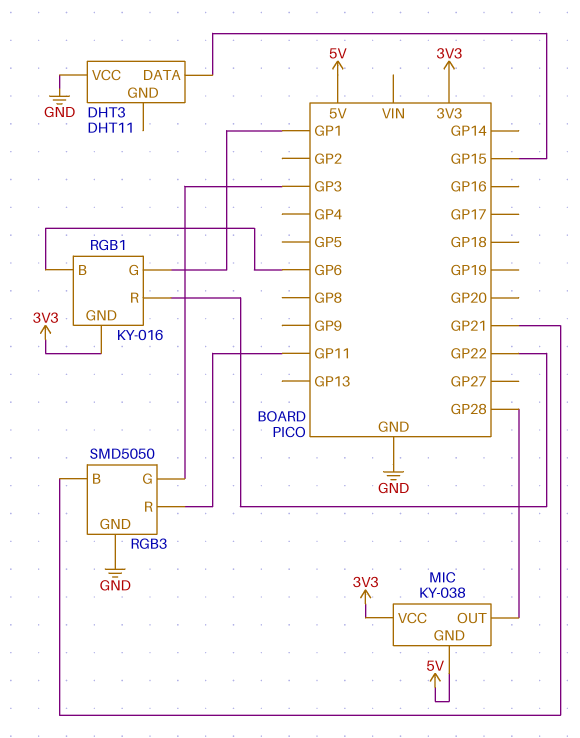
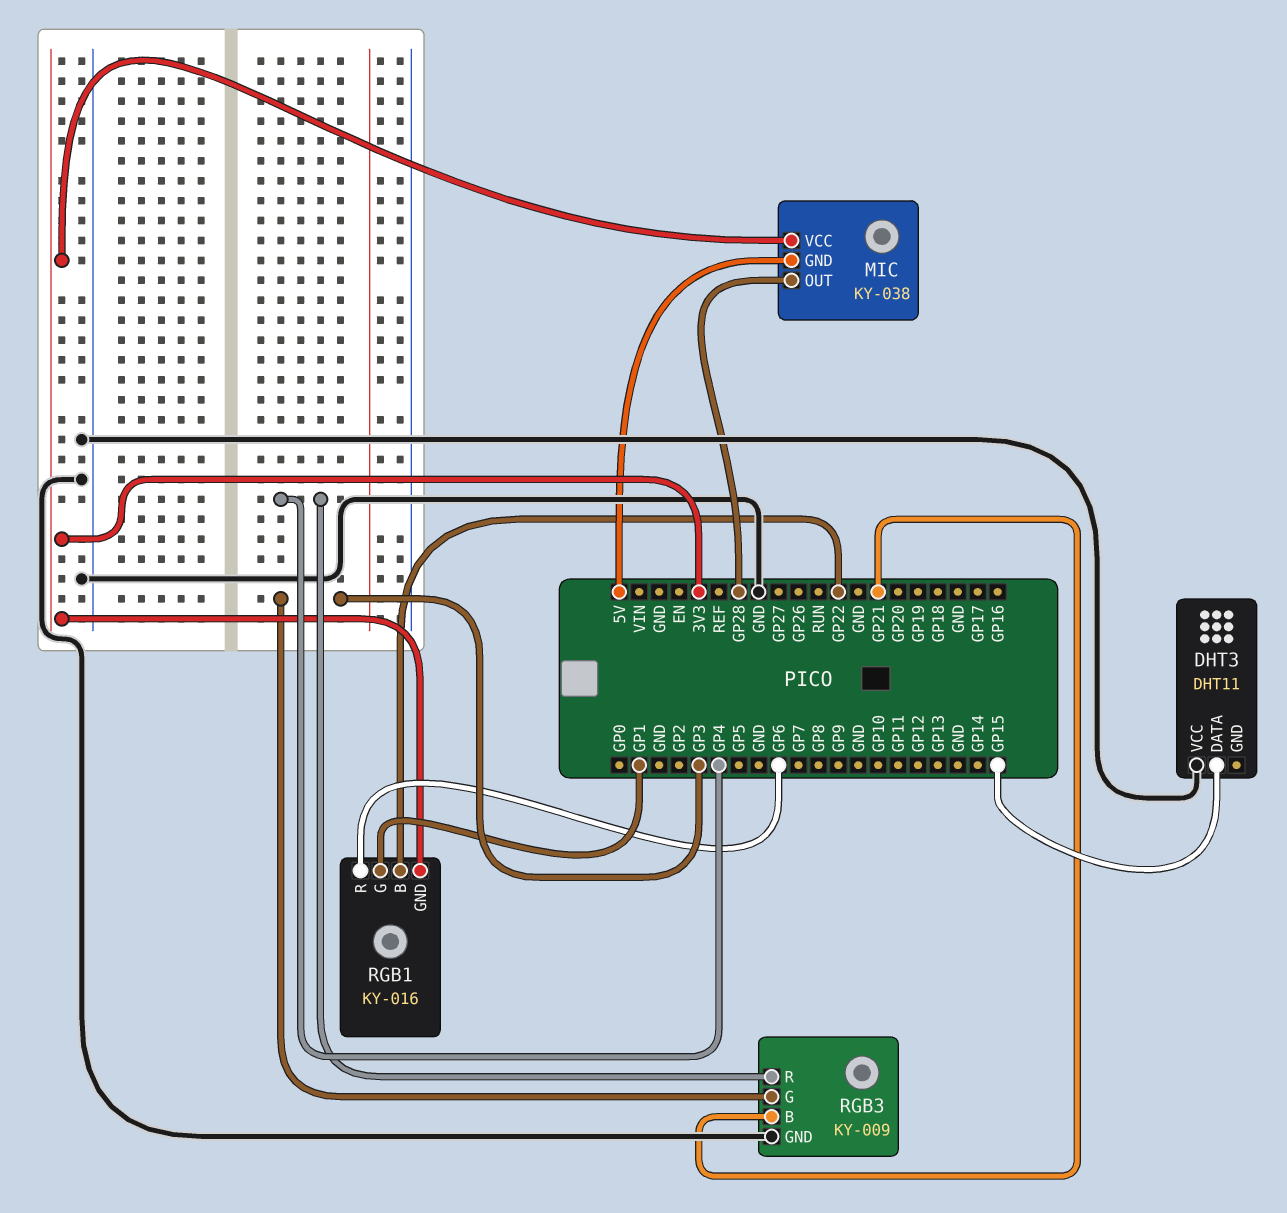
RGB1 pin B: GP6 -> GP22
RGB1 pin R: GP22 -> GP6
RGB3: SMD5050 -> KY-009
RGB3 pin R: GP11 -> GP4

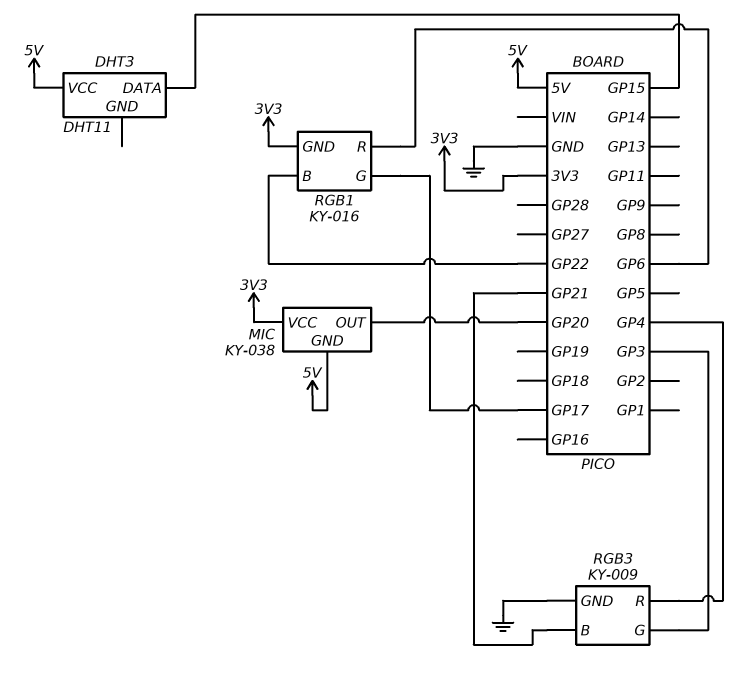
DHT3 pin VCC: GND -> 5V
MIC pin OUT: GP28 -> GP20
RGB1 pin G: GP1 -> GP17

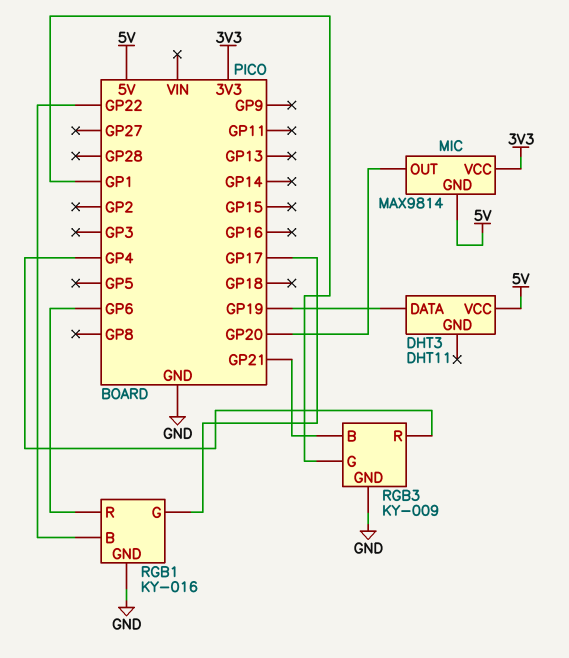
DHT3 pin DATA: GP15 -> GP19
MIC: KY-038 -> MAX9814
RGB1 pin GND: 3V3 -> GND
RGB3 pin G: GP3 -> GP1

